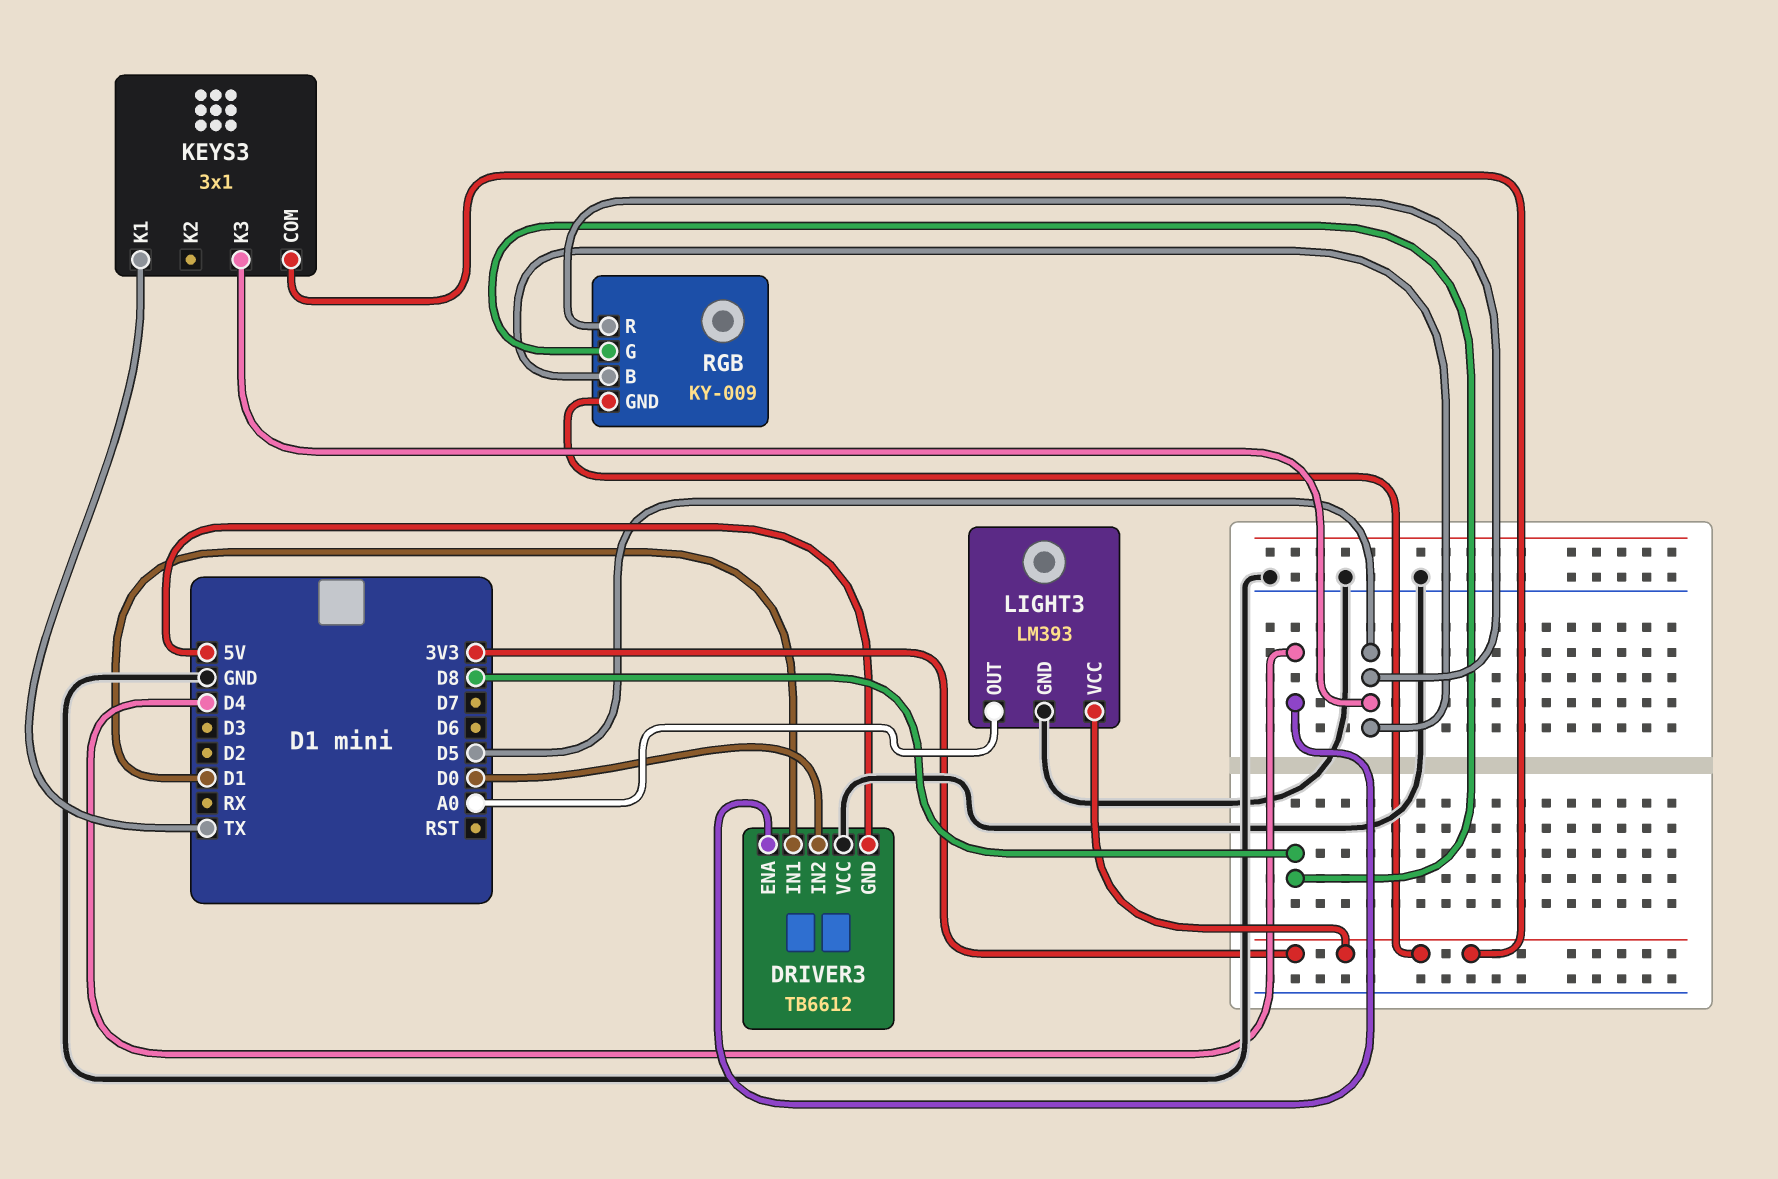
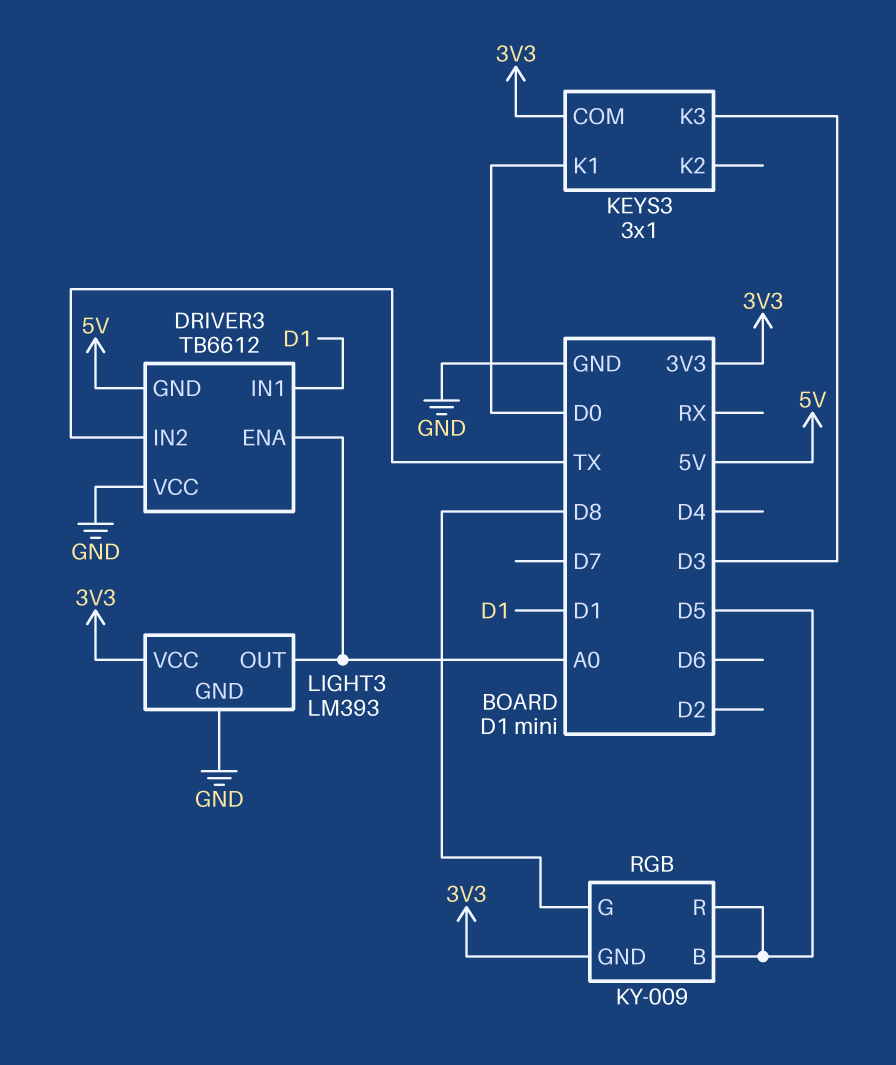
DRIVER3 pin ENA: D4 -> A0
DRIVER3 pin IN2: D0 -> TX
KEYS3 pin K1: TX -> D0
KEYS3 pin K3: D5 -> D3

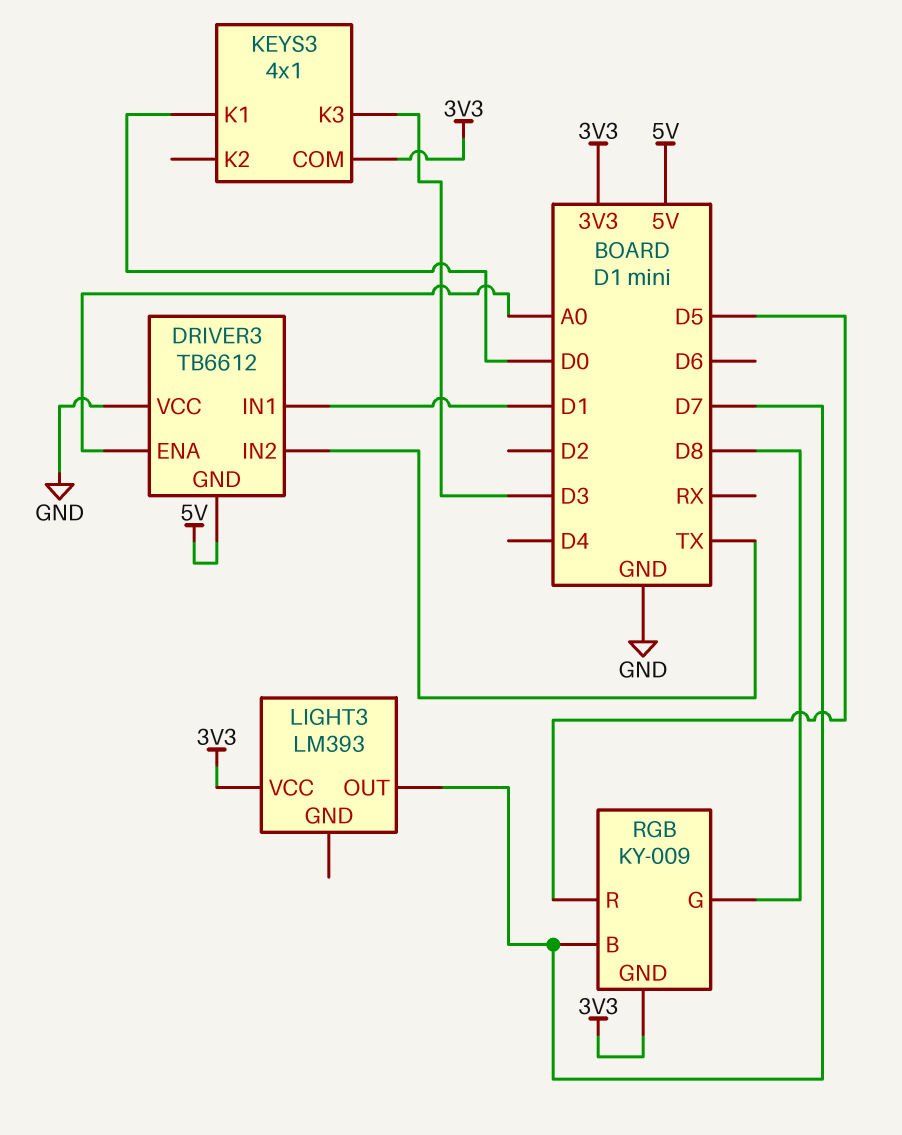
KEYS3: 3x1 -> 4x1
LIGHT3 pin GND: GND -> none
LIGHT3 pin OUT: A0 -> D7
RGB pin B: D5 -> D7

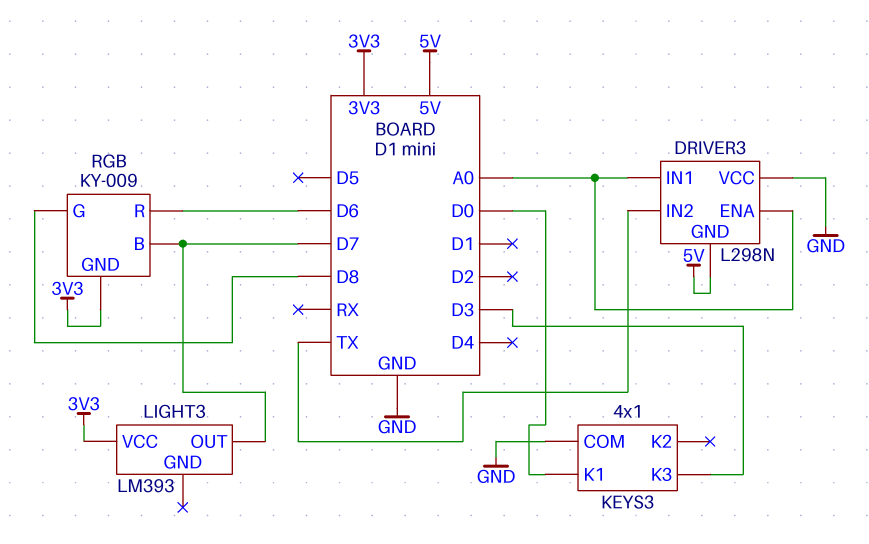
DRIVER3: TB6612 -> L298N
DRIVER3 pin IN1: D1 -> A0
KEYS3 pin COM: 3V3 -> GND
RGB pin R: D5 -> D6

